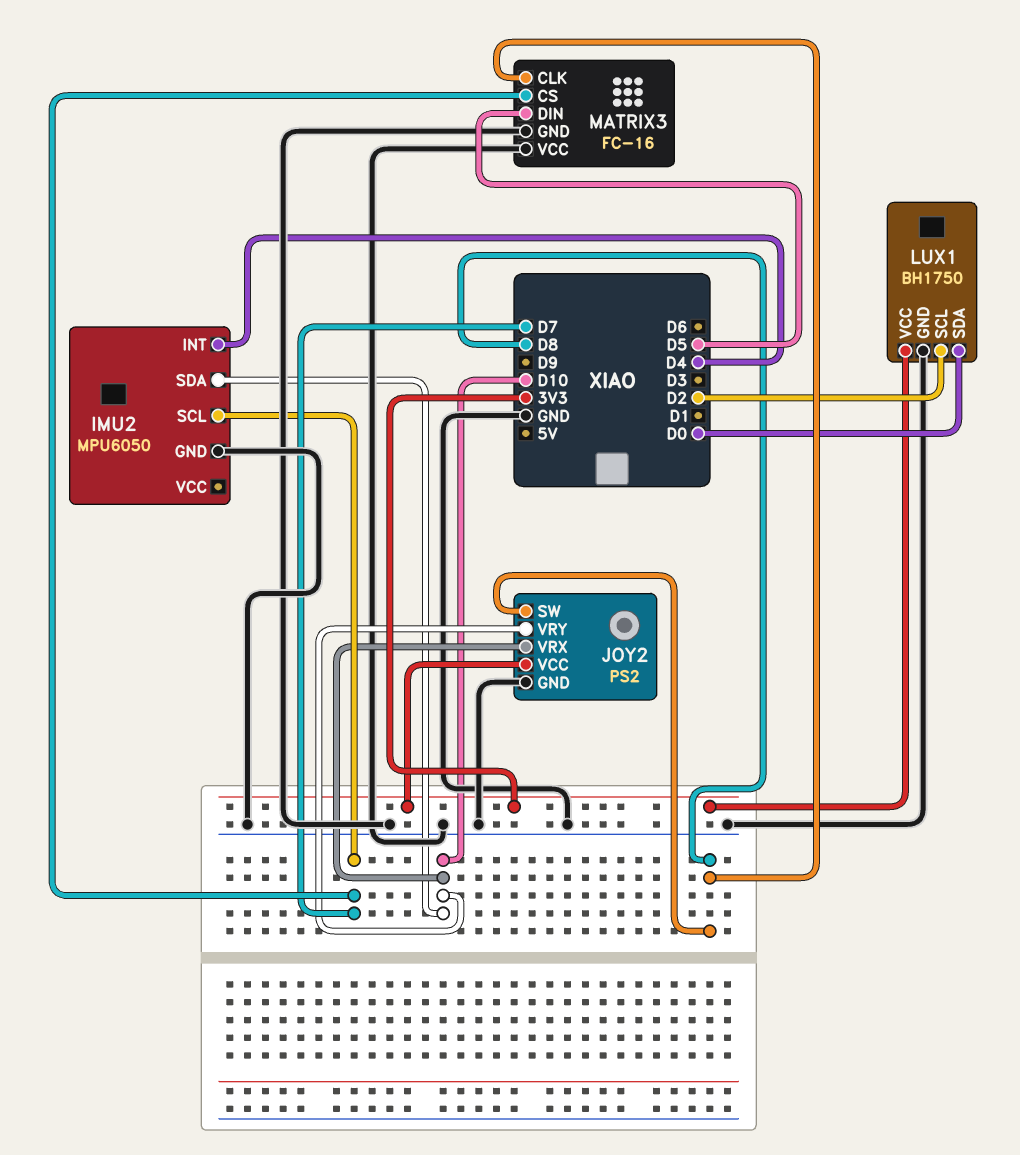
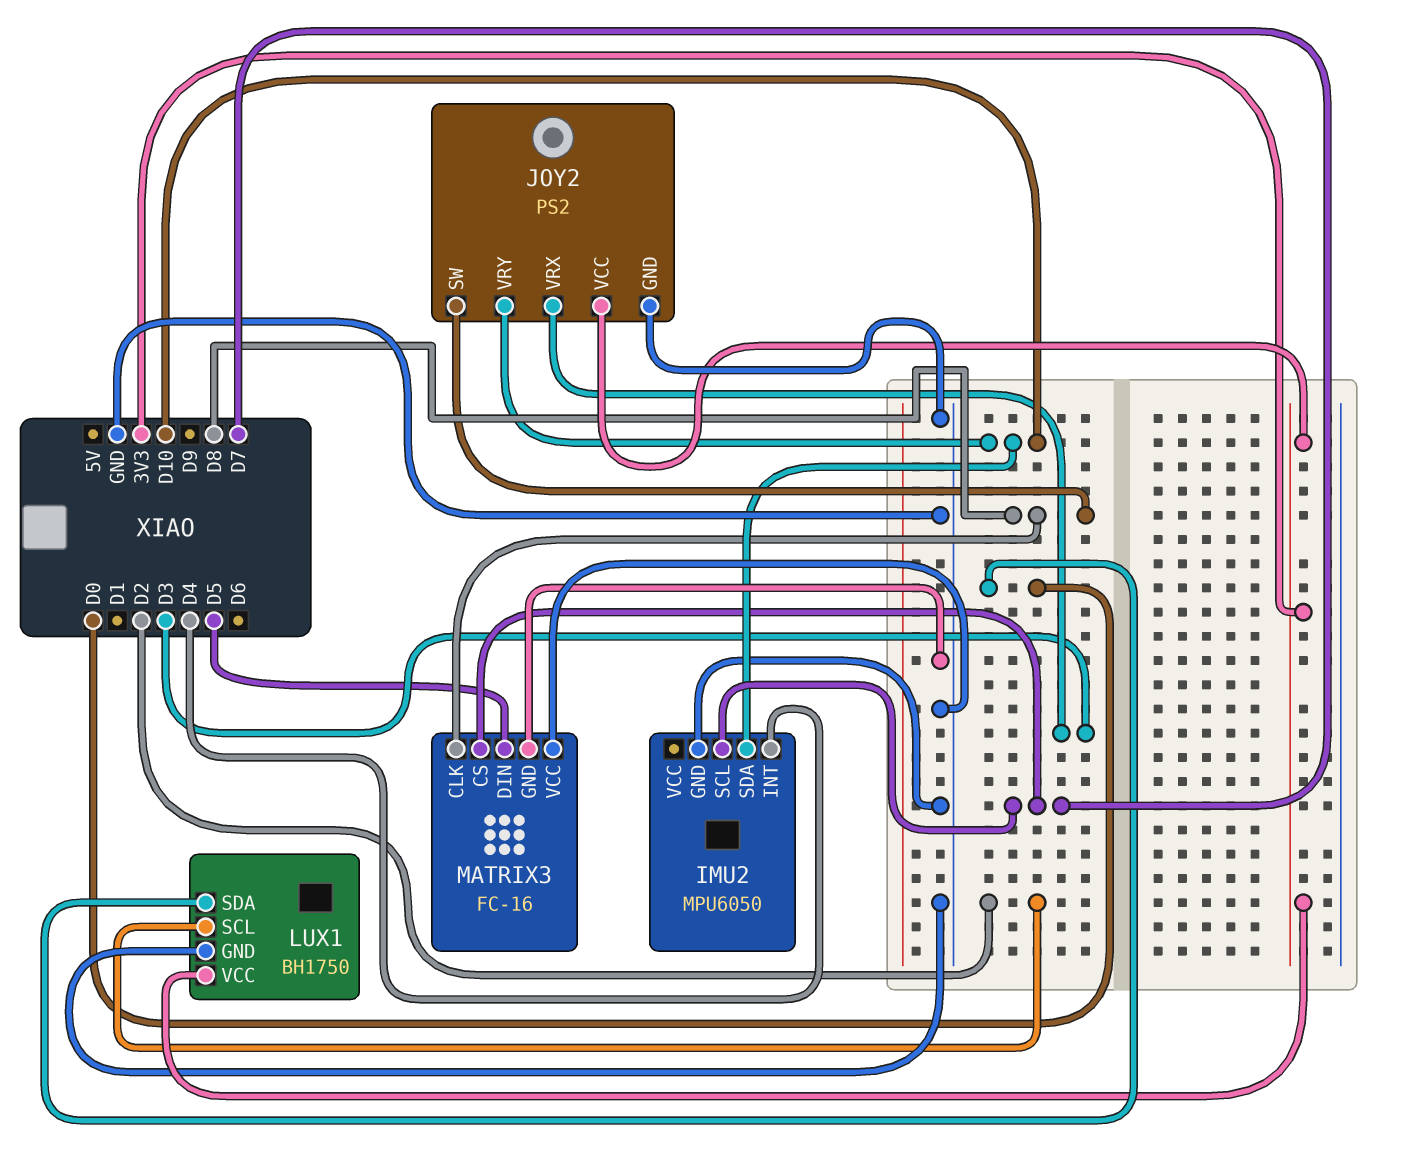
JOY2 pin VRX: D10 -> D3

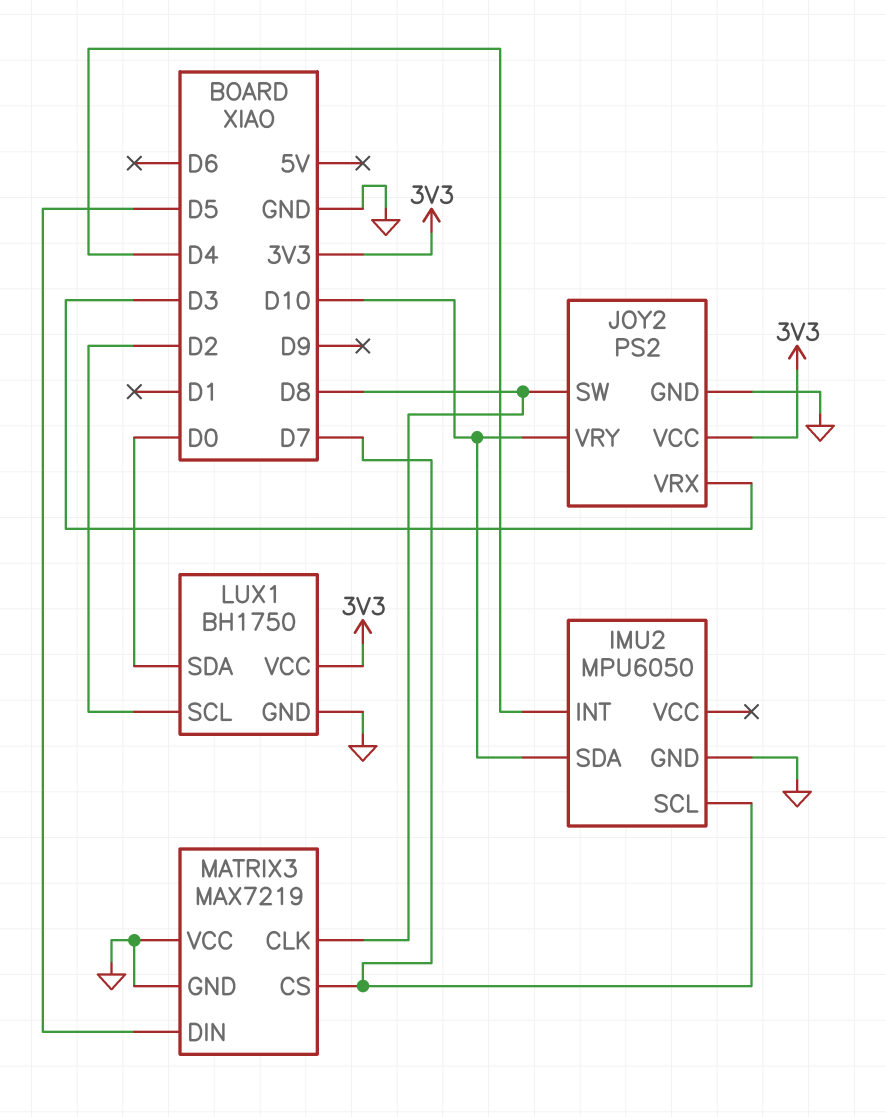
MATRIX3: FC-16 -> MAX7219

